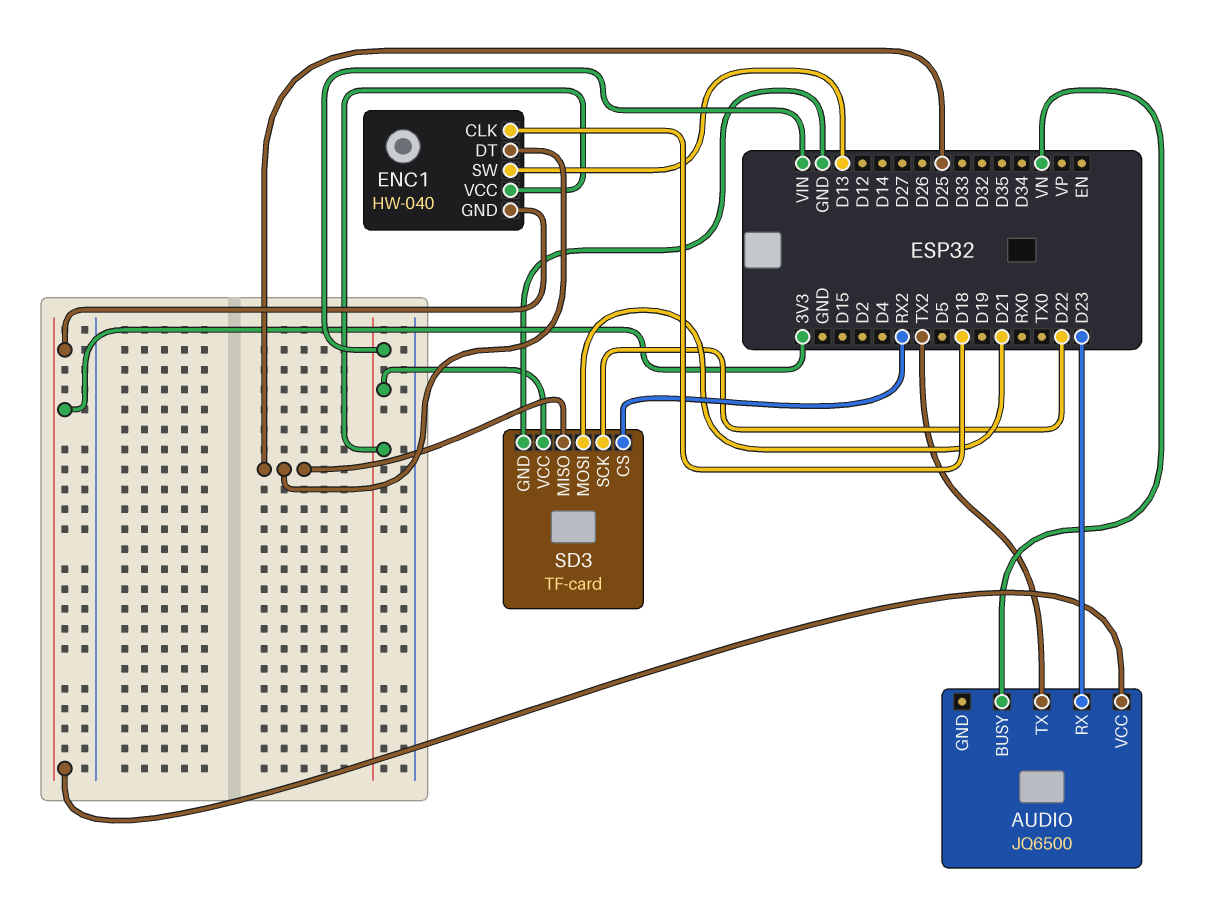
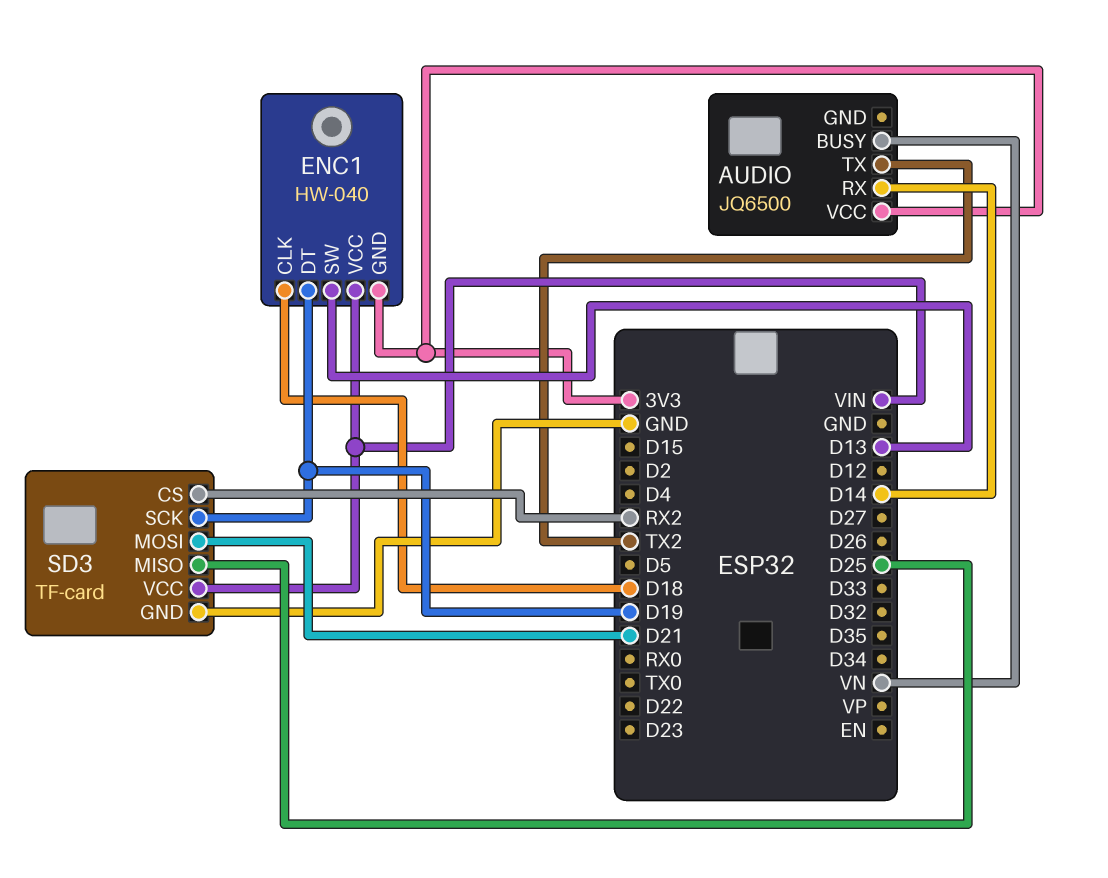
AUDIO pin RX: D23 -> D14
ENC1 pin DT: D25 -> D19
SD3 pin SCK: D22 -> D19

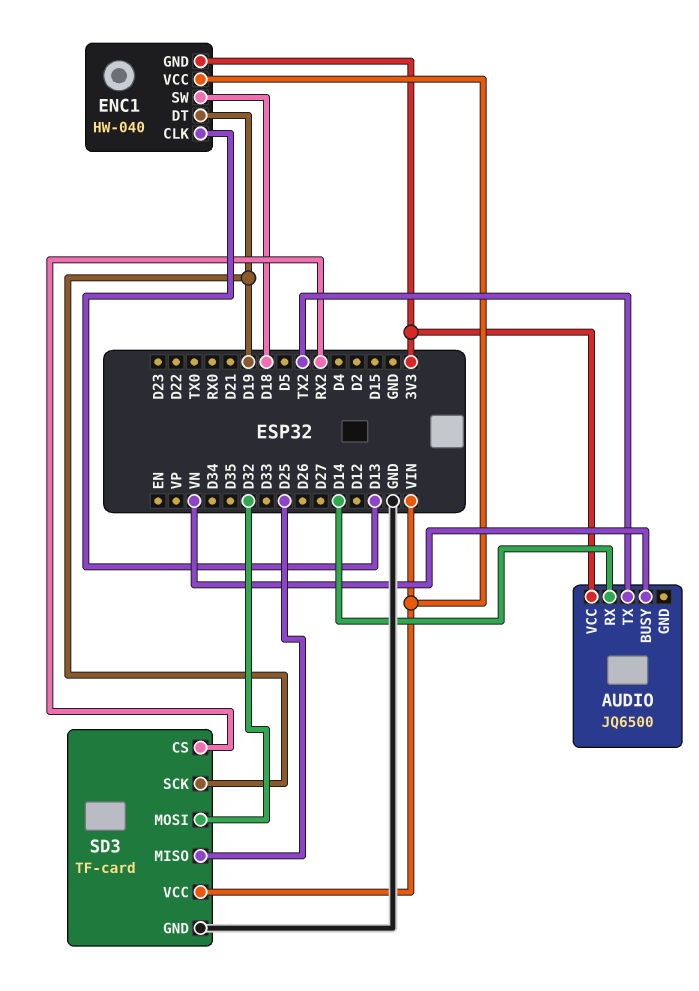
ENC1 pin CLK: D18 -> D13
ENC1 pin SW: D13 -> D18
SD3 pin MOSI: D21 -> D32

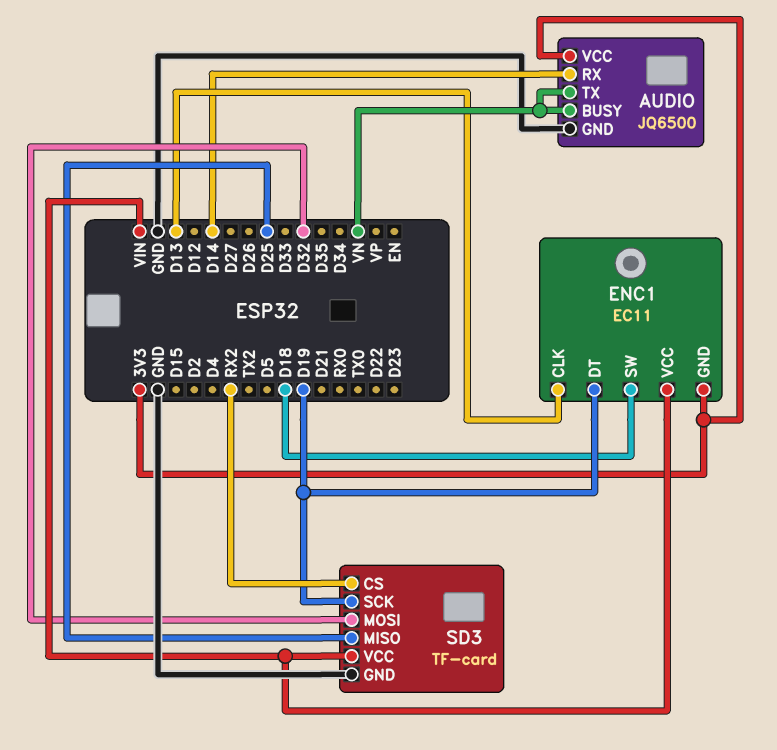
AUDIO pin GND: none -> GND
AUDIO pin TX: TX2 -> VN
ENC1: HW-040 -> EC11

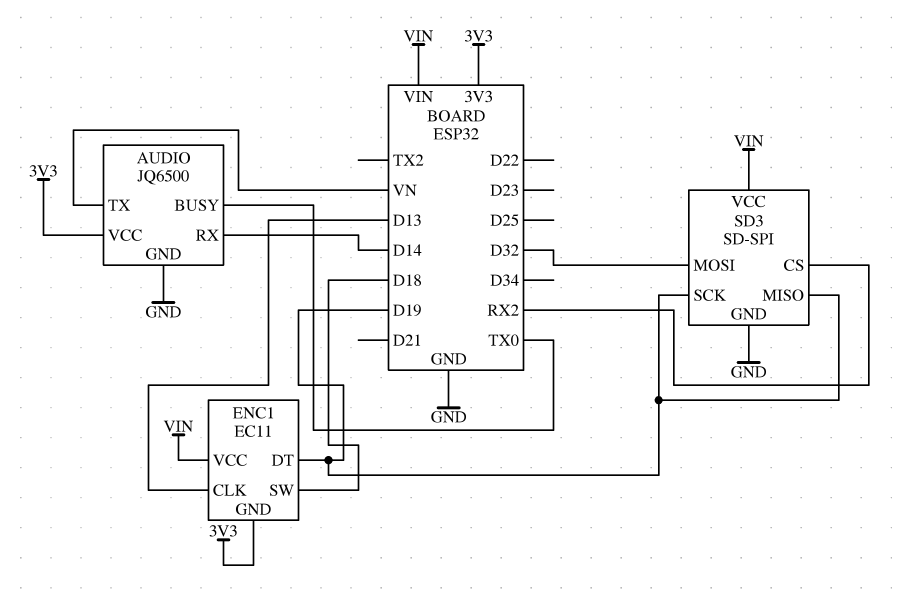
AUDIO pin BUSY: VN -> TX0
SD3: TF-card -> SD-SPI
SD3 pin MISO: D25 -> D19

